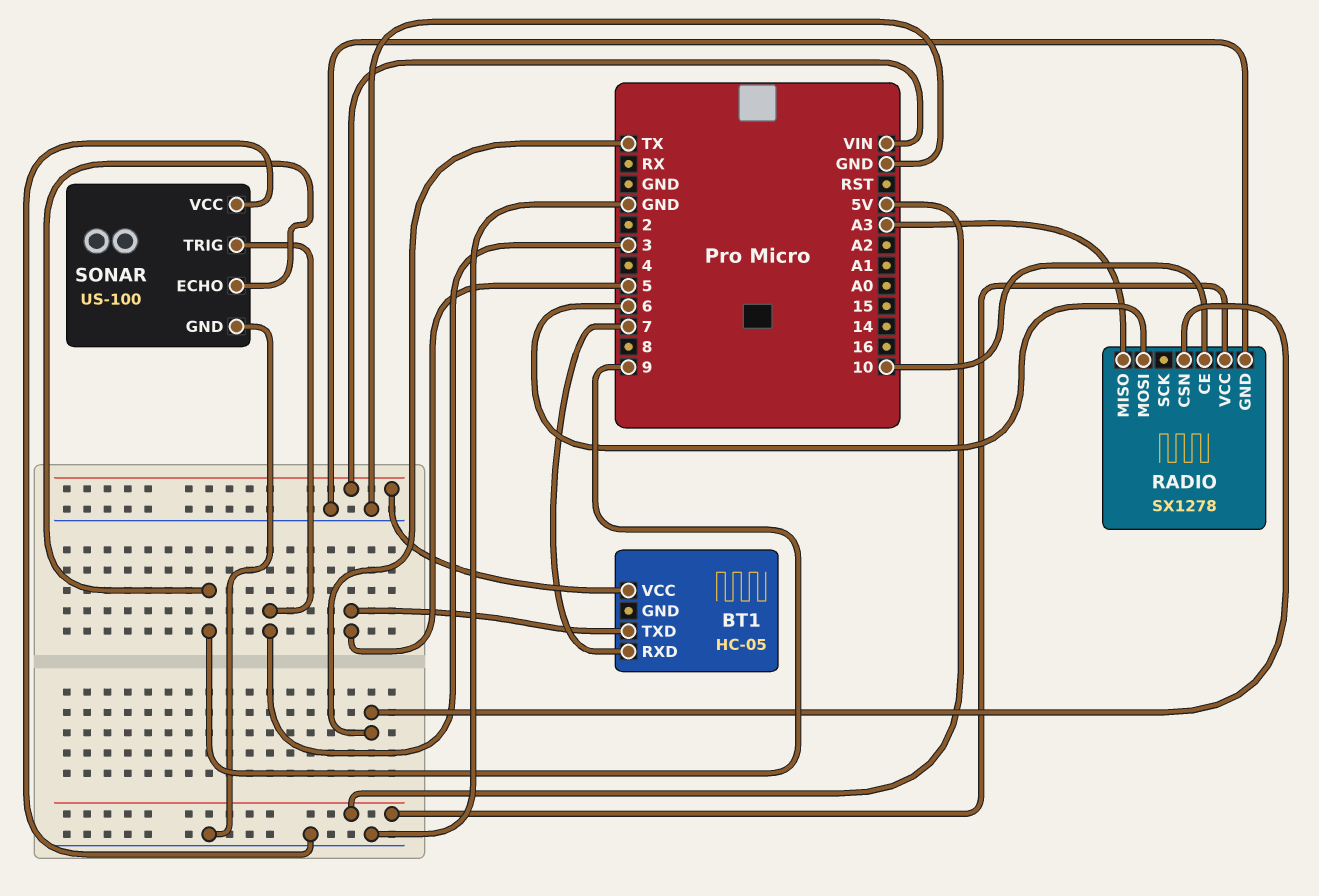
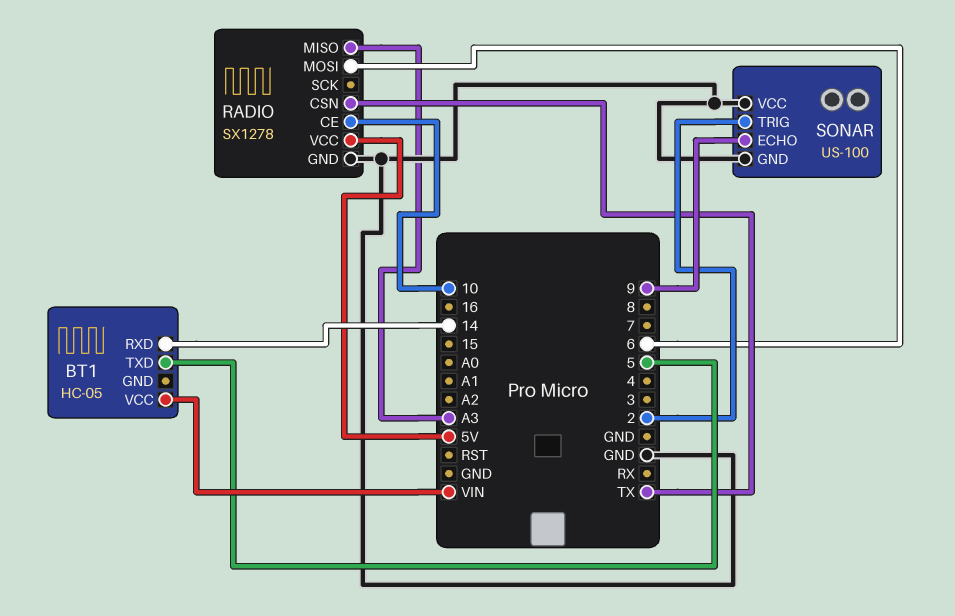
BT1 pin RXD: 7 -> 14
SONAR pin TRIG: 3 -> 2

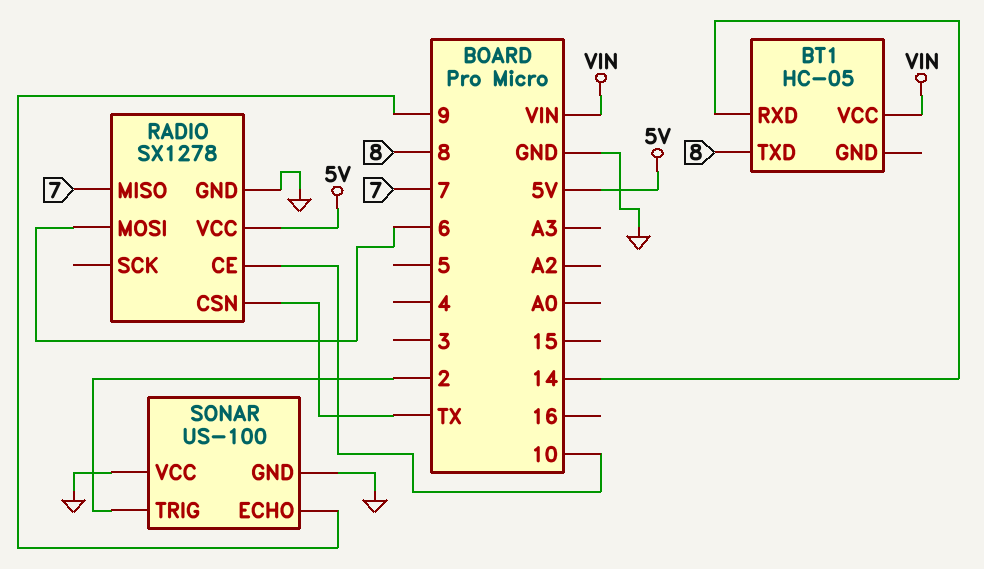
BT1 pin TXD: 5 -> 8
RADIO pin MISO: A3 -> 7

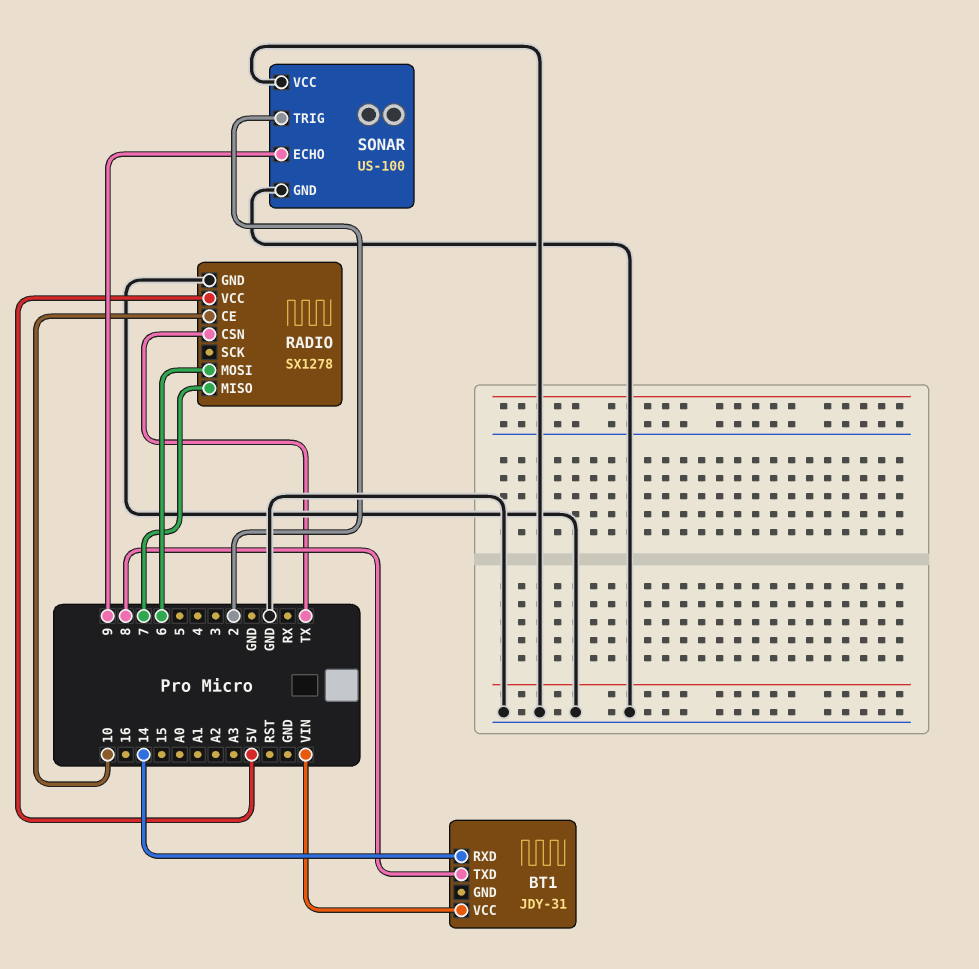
BT1: HC-05 -> JDY-31

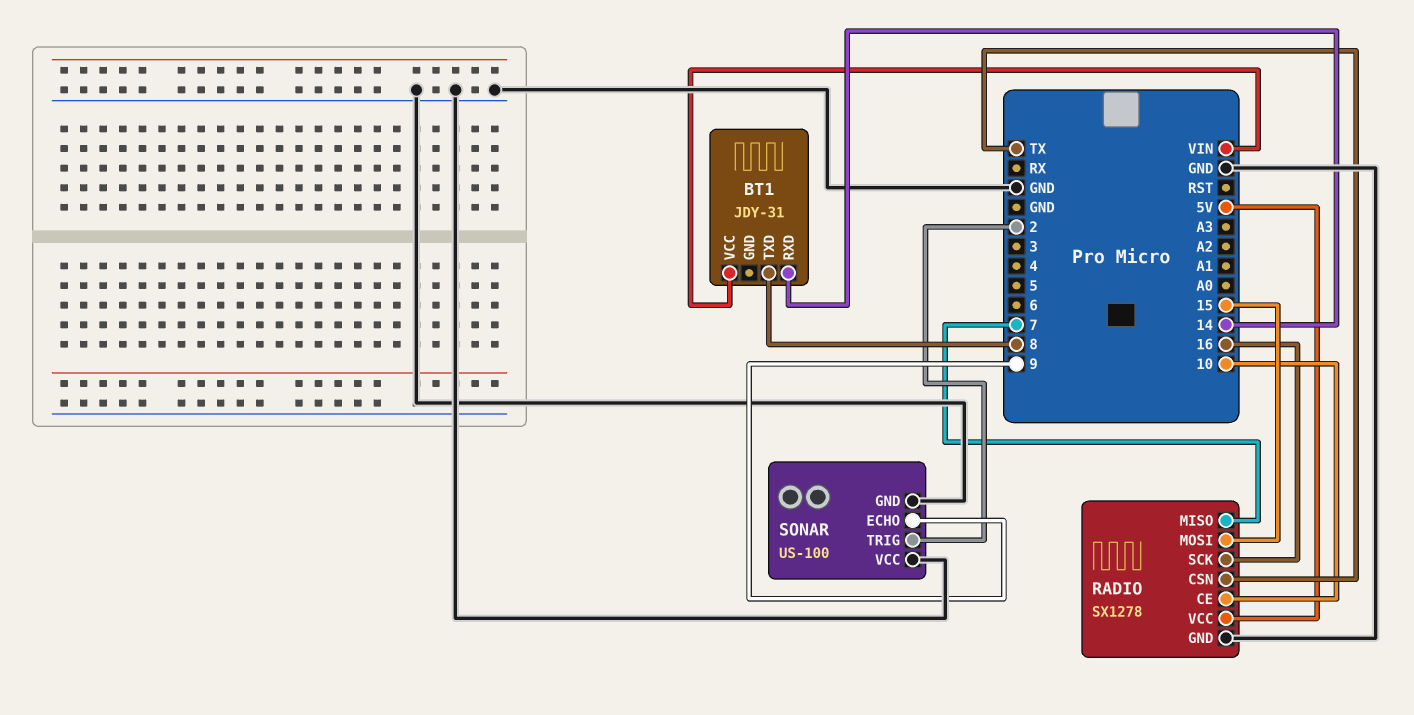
RADIO pin MOSI: 6 -> 15
RADIO pin SCK: none -> 16

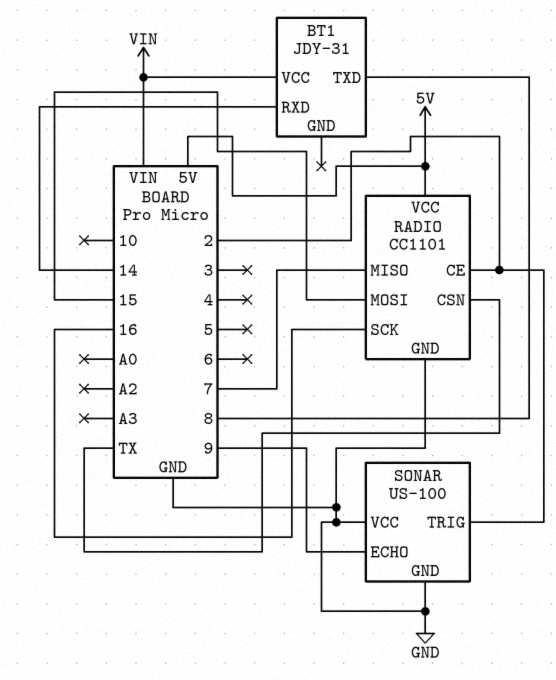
RADIO: SX1278 -> CC1101
RADIO pin CE: 10 -> 2

